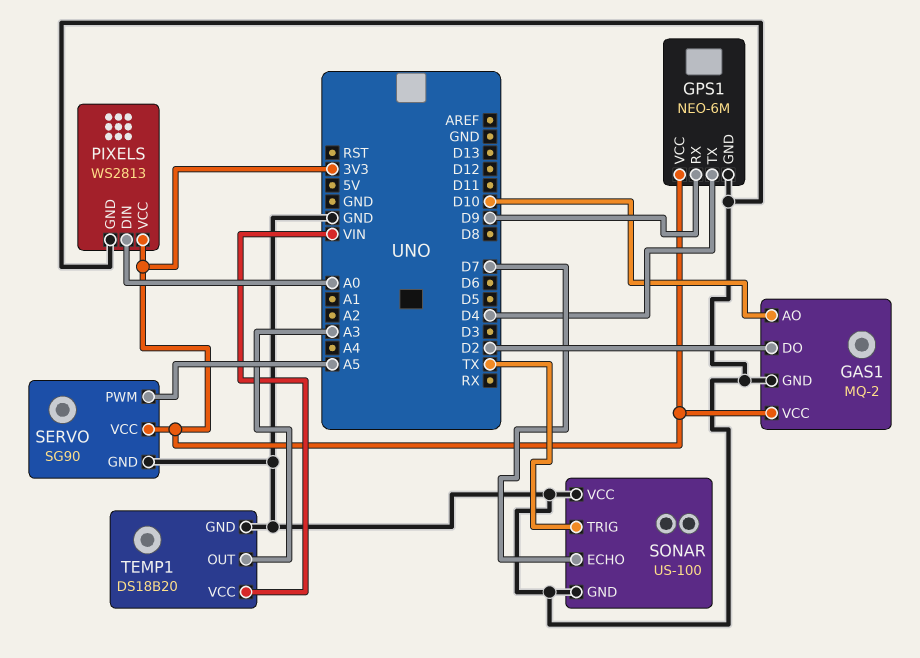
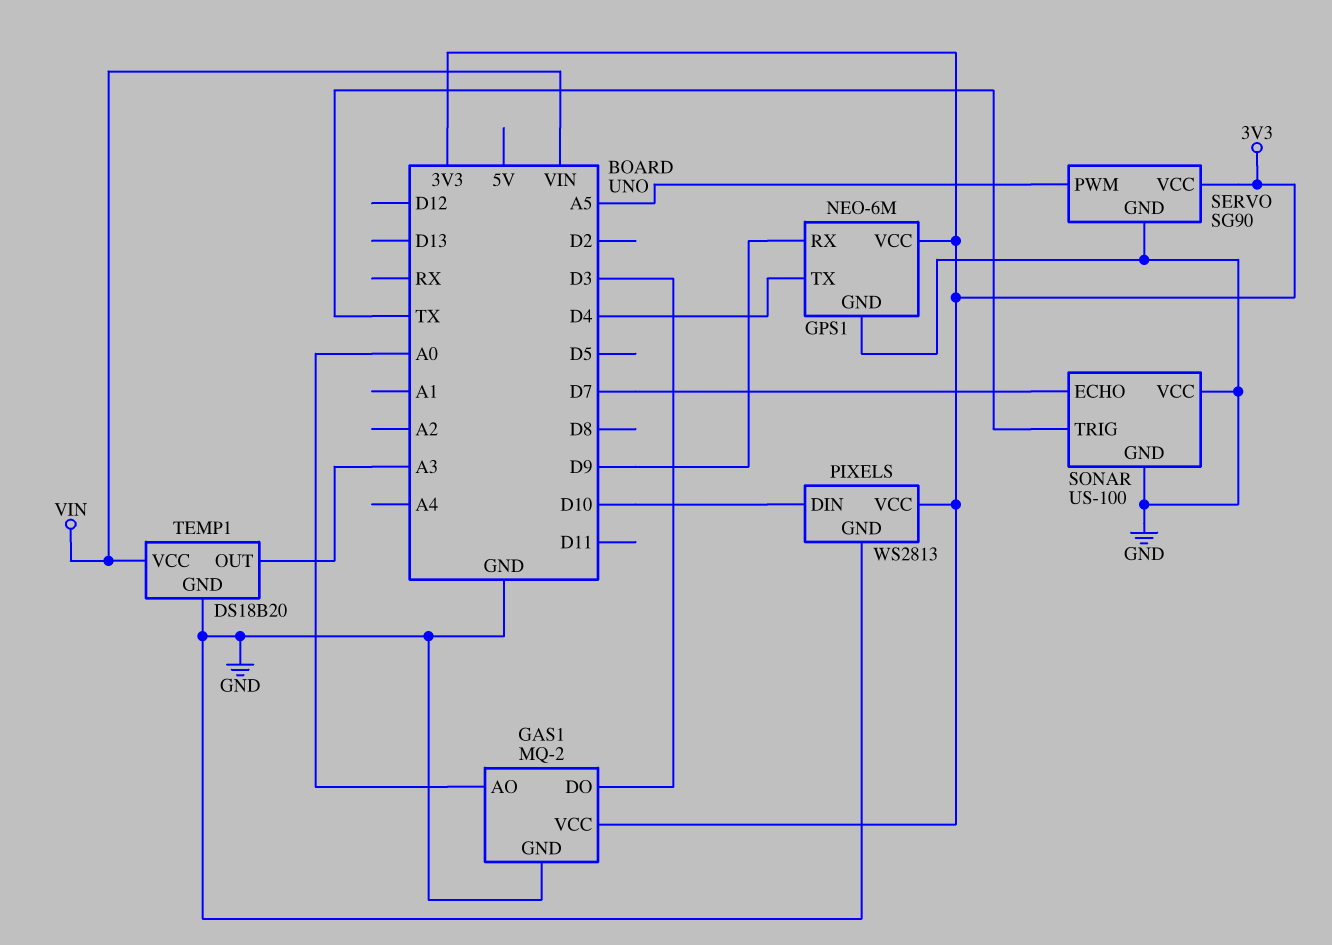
GAS1 pin AO: D10 -> A0
GAS1 pin DO: D2 -> D3
PIXELS pin DIN: A0 -> D10

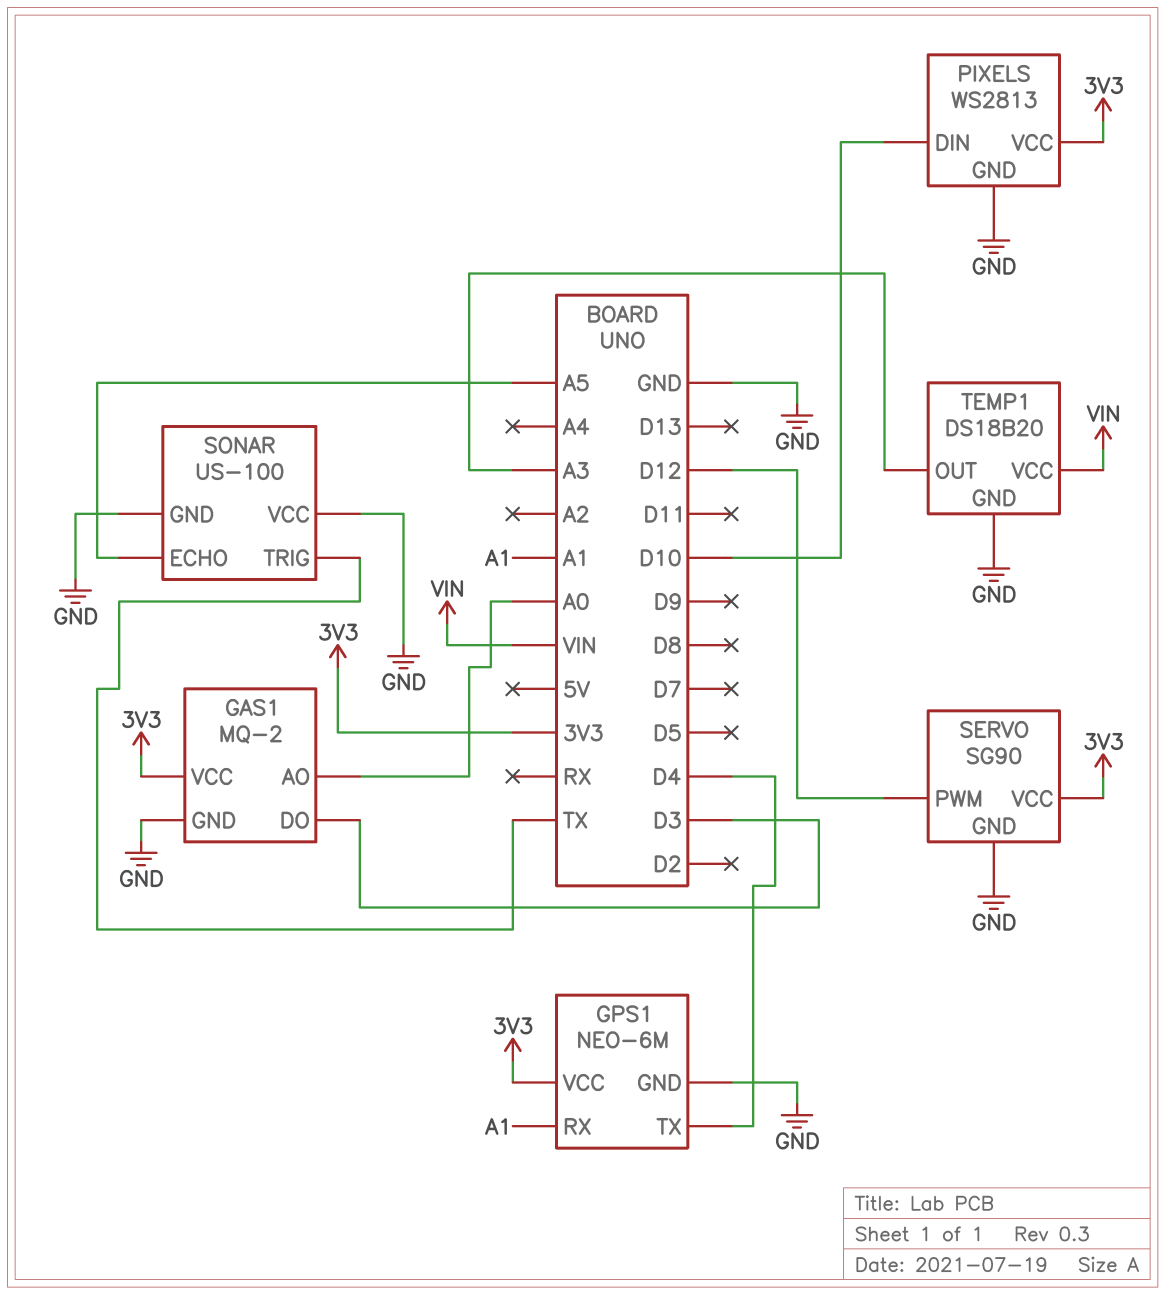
GPS1 pin RX: D9 -> A1
SERVO pin PWM: A5 -> D12
SONAR pin ECHO: D7 -> A5

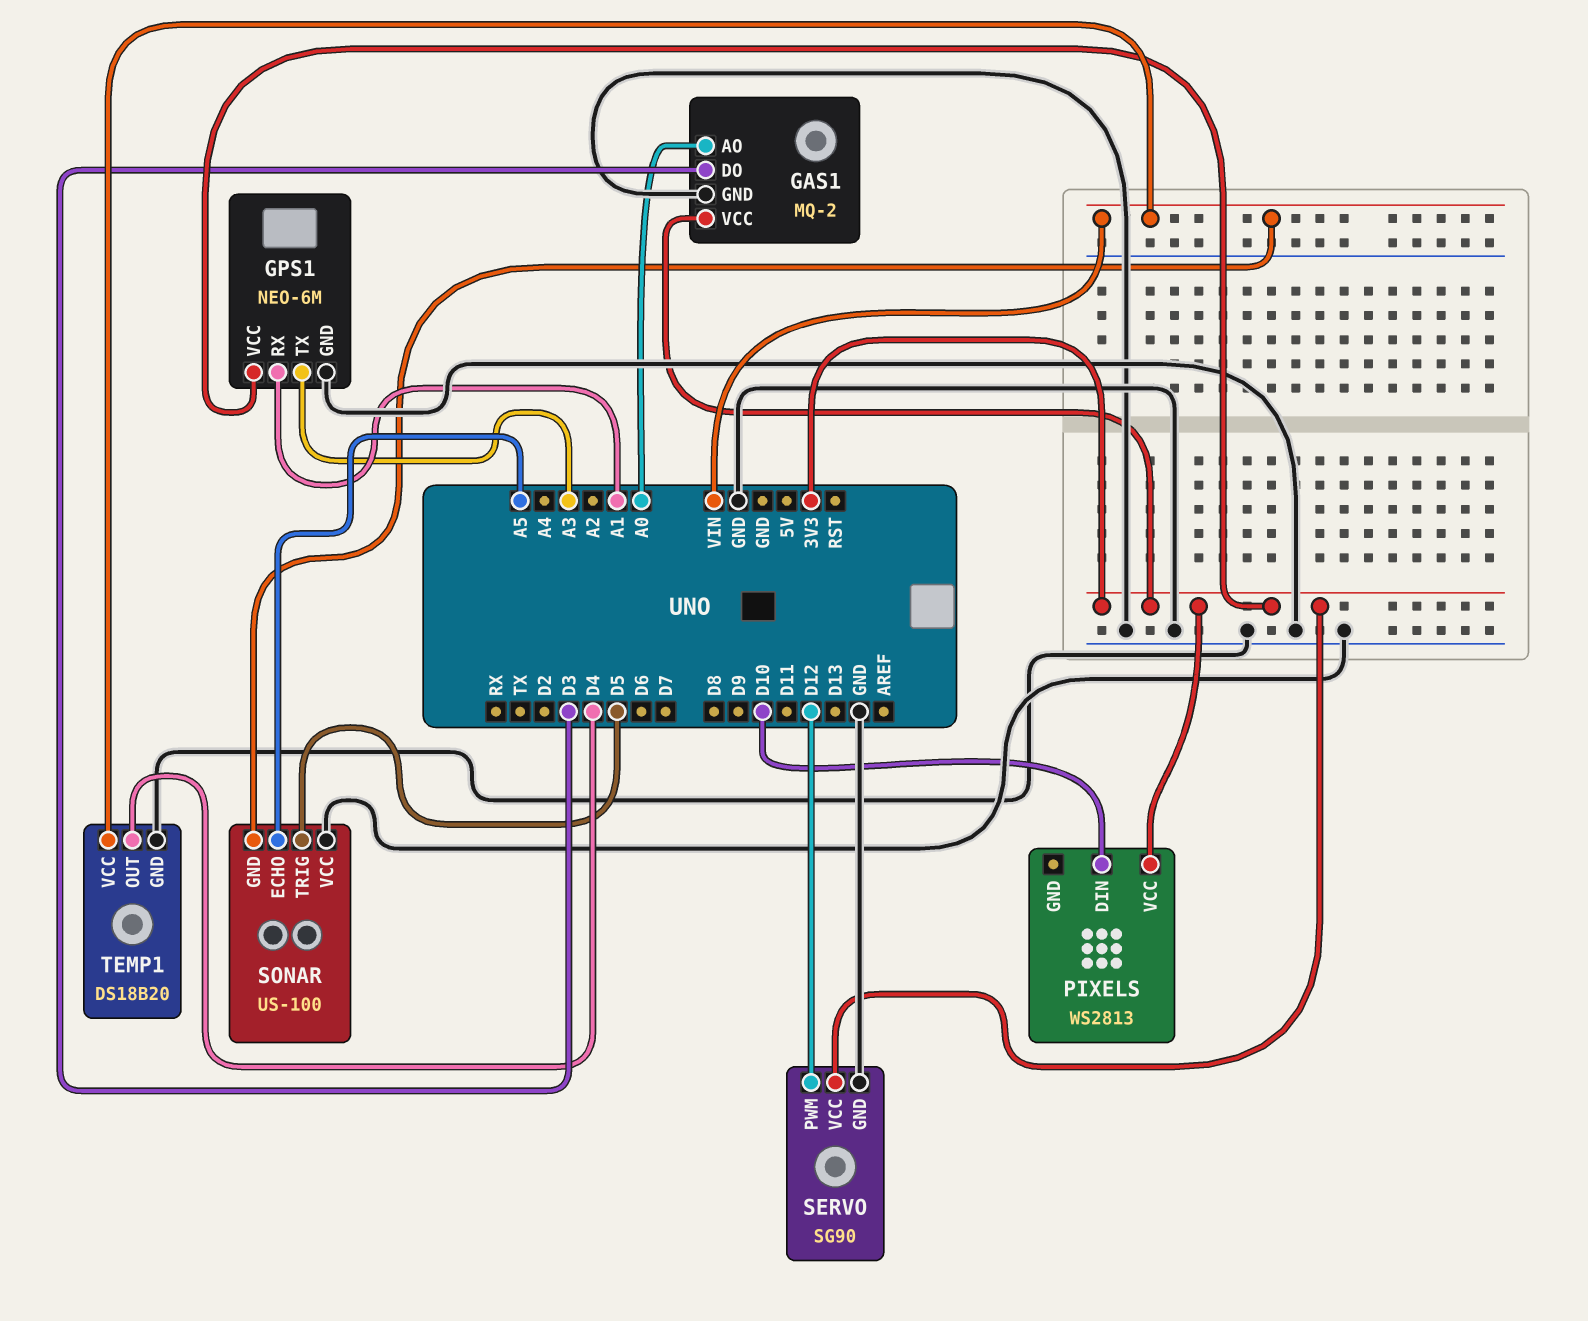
GPS1 pin TX: D4 -> A3
PIXELS pin GND: GND -> none
SONAR pin GND: GND -> VIN
SONAR pin TRIG: TX -> D5
TEMP1 pin OUT: A3 -> D4

